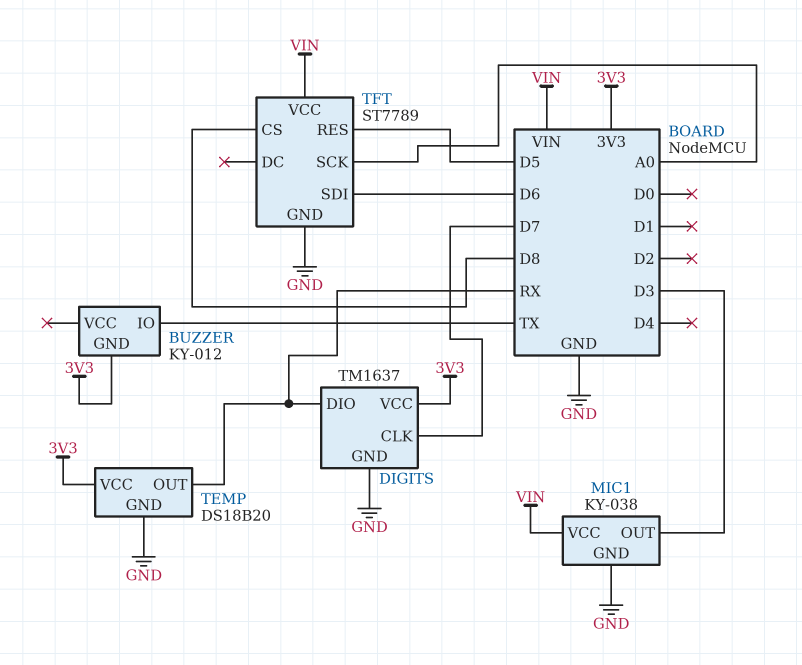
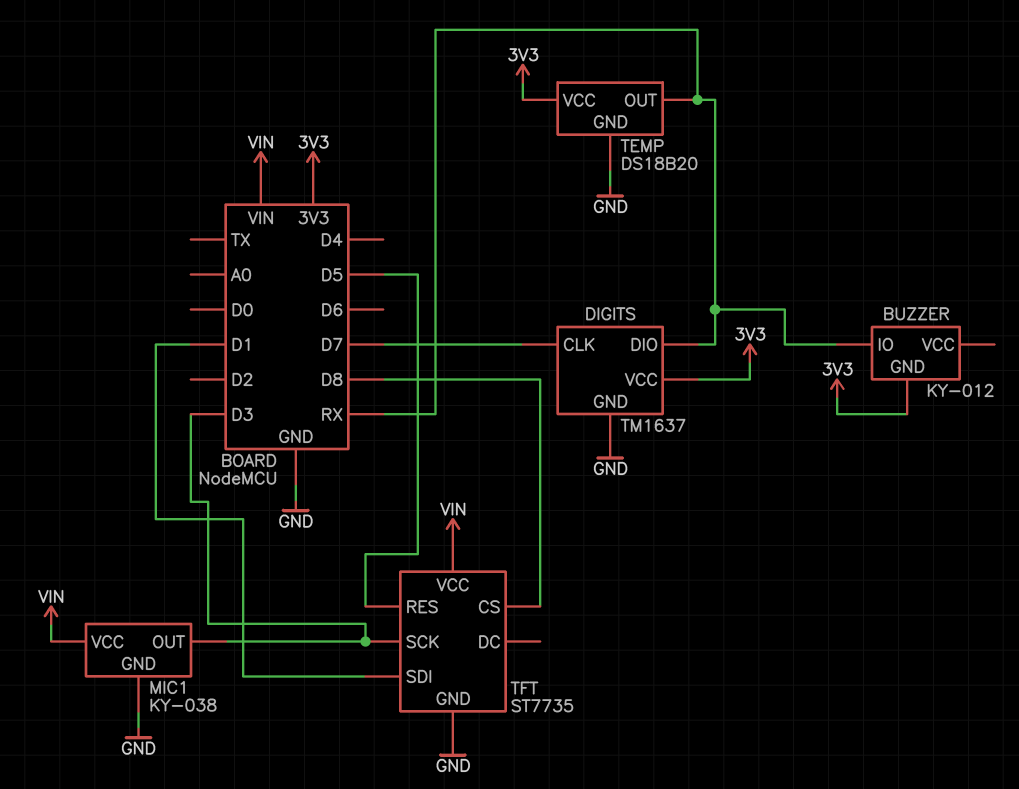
BUZZER pin IO: TX -> RX
TFT: ST7789 -> ST7735
TFT pin SCK: A0 -> D3
TFT pin SDI: D6 -> D1

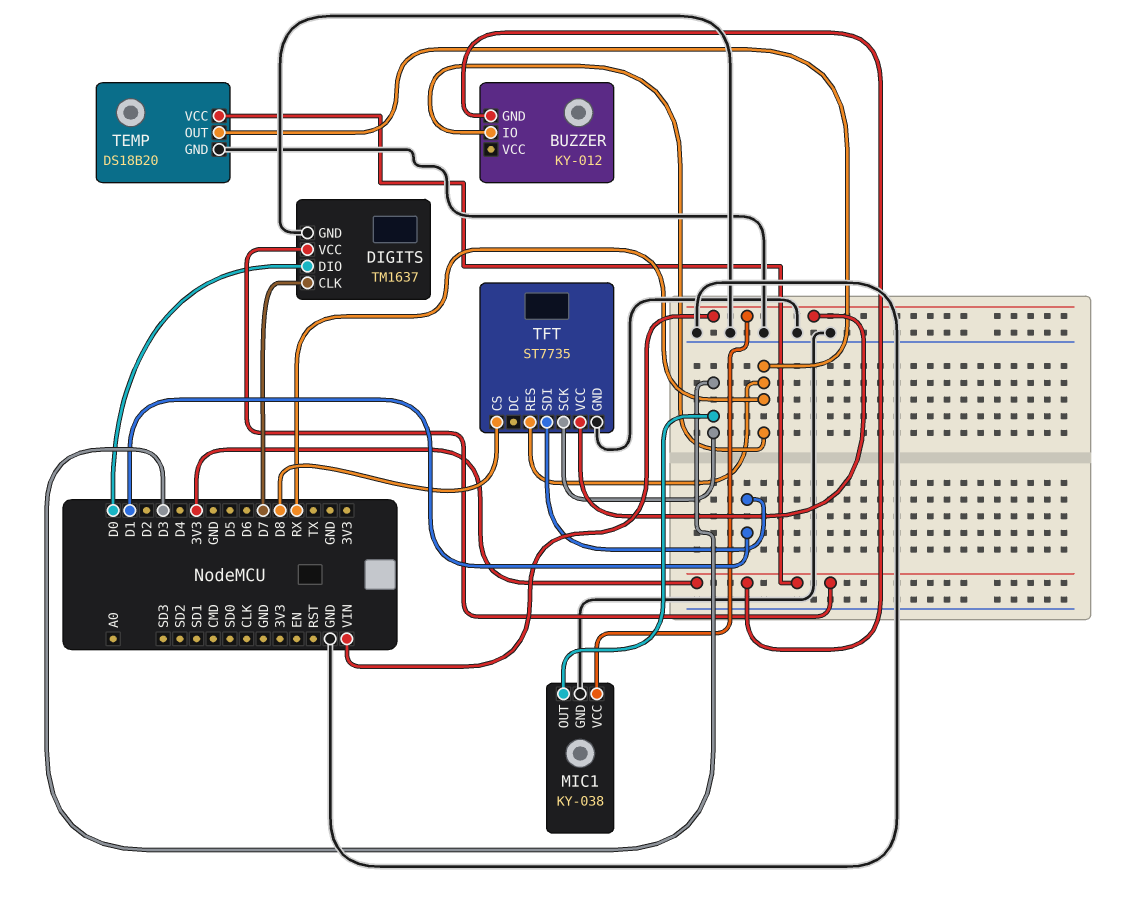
DIGITS pin DIO: RX -> D0
TFT pin RES: D5 -> RX

